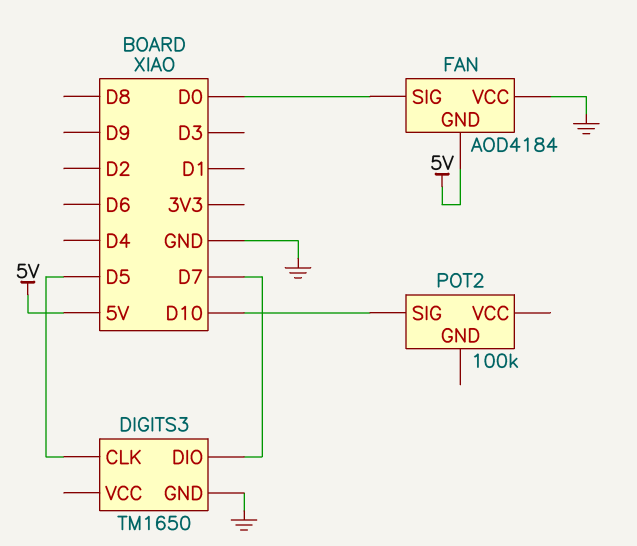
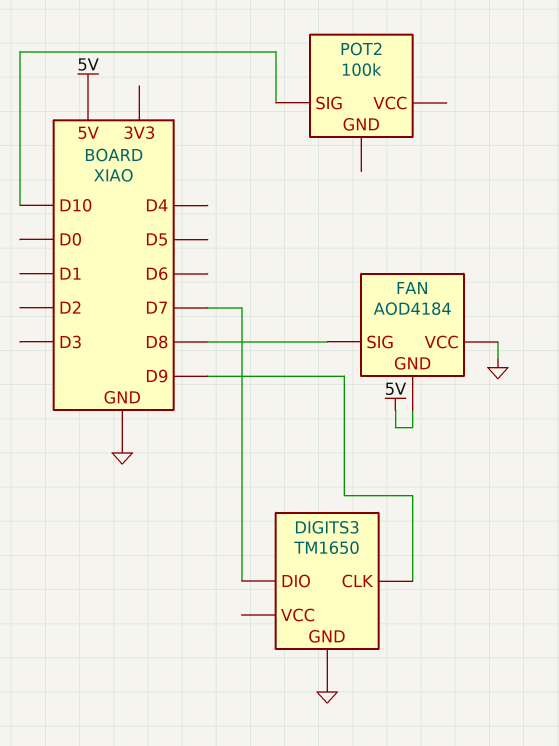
DIGITS3 pin CLK: D5 -> D9
FAN pin SIG: D0 -> D8

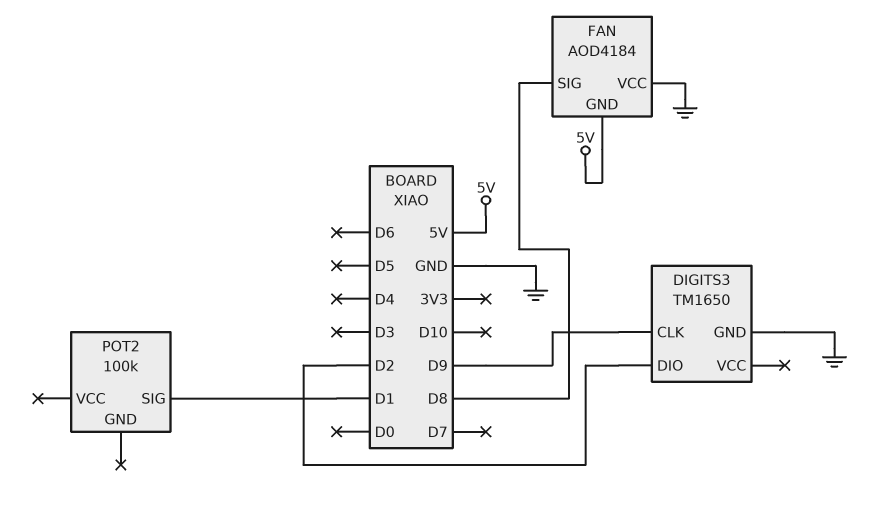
DIGITS3 pin DIO: D7 -> D2
POT2 pin SIG: D10 -> D1

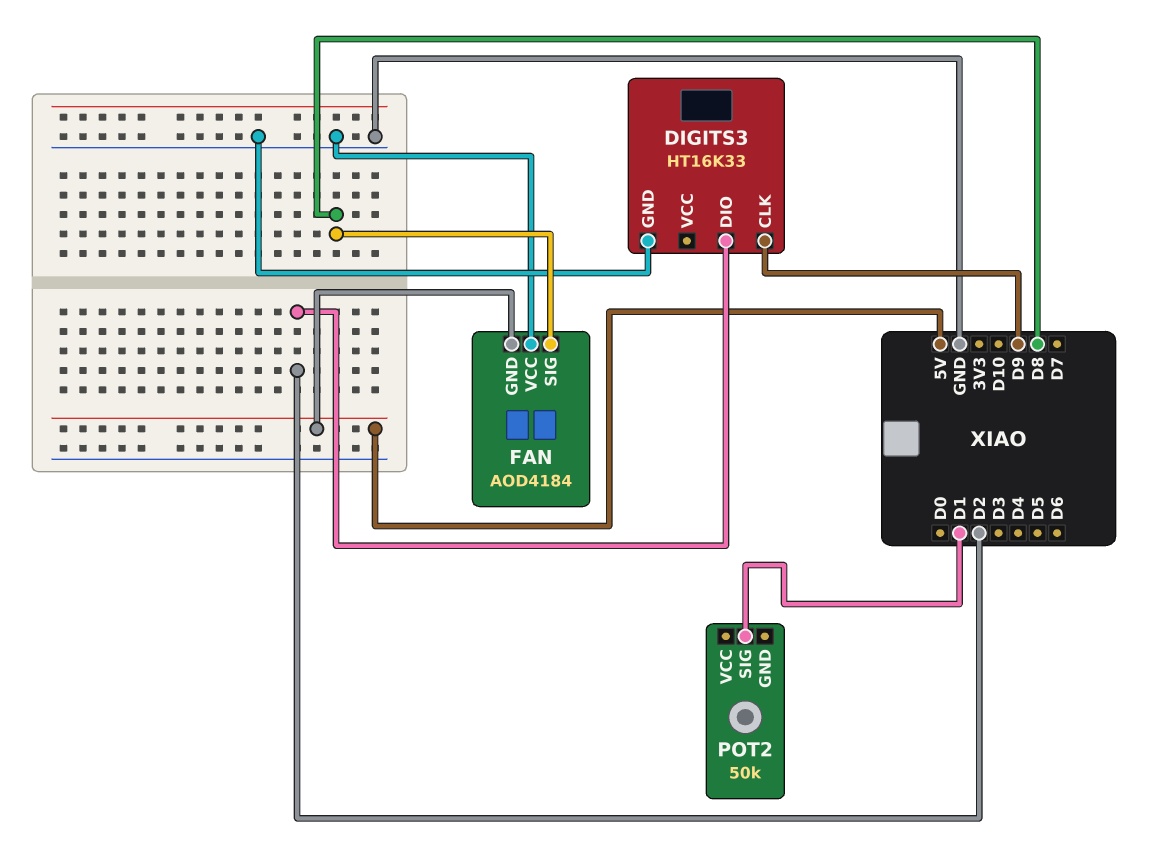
DIGITS3: TM1650 -> HT16K33
POT2: 100k -> 50k

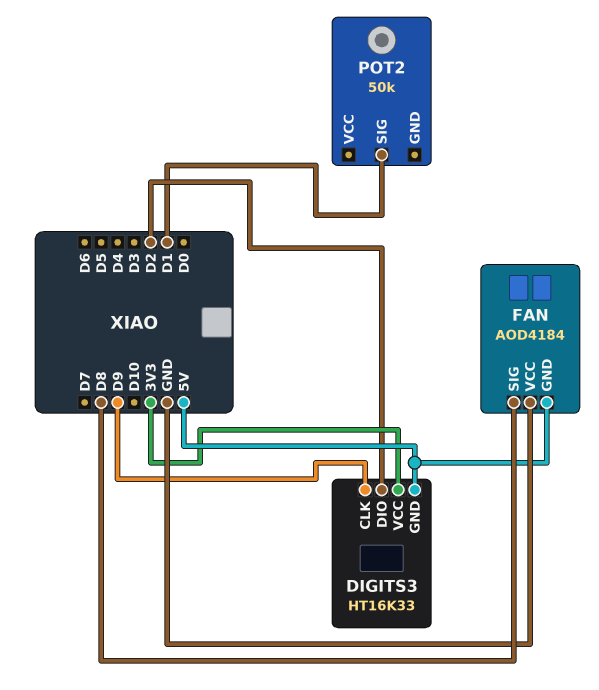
DIGITS3 pin GND: GND -> 5V
DIGITS3 pin VCC: none -> 3V3

